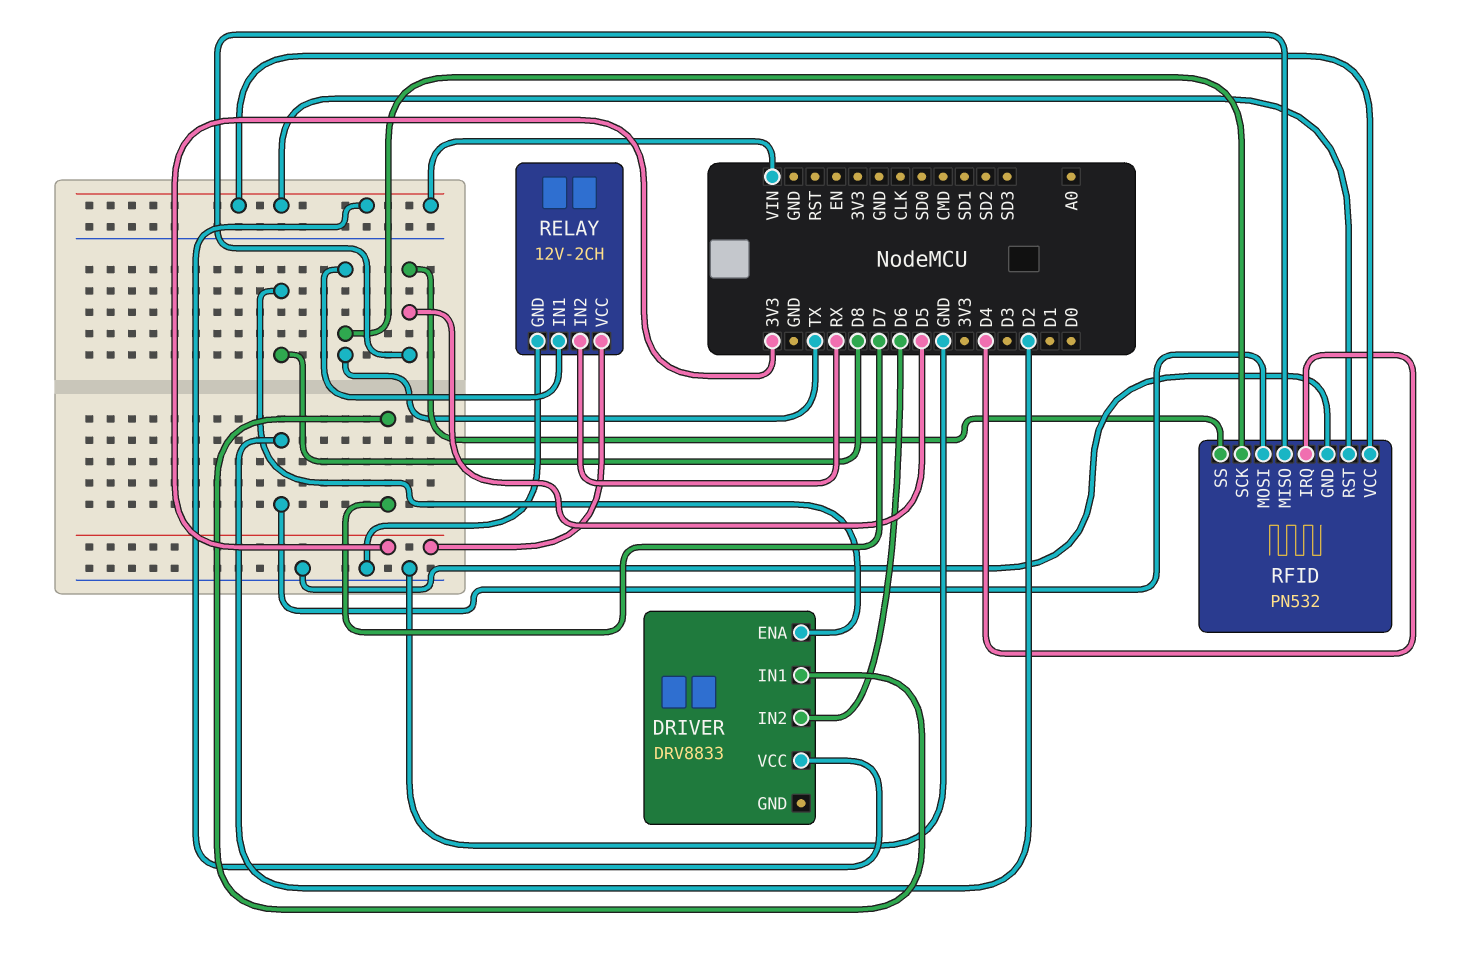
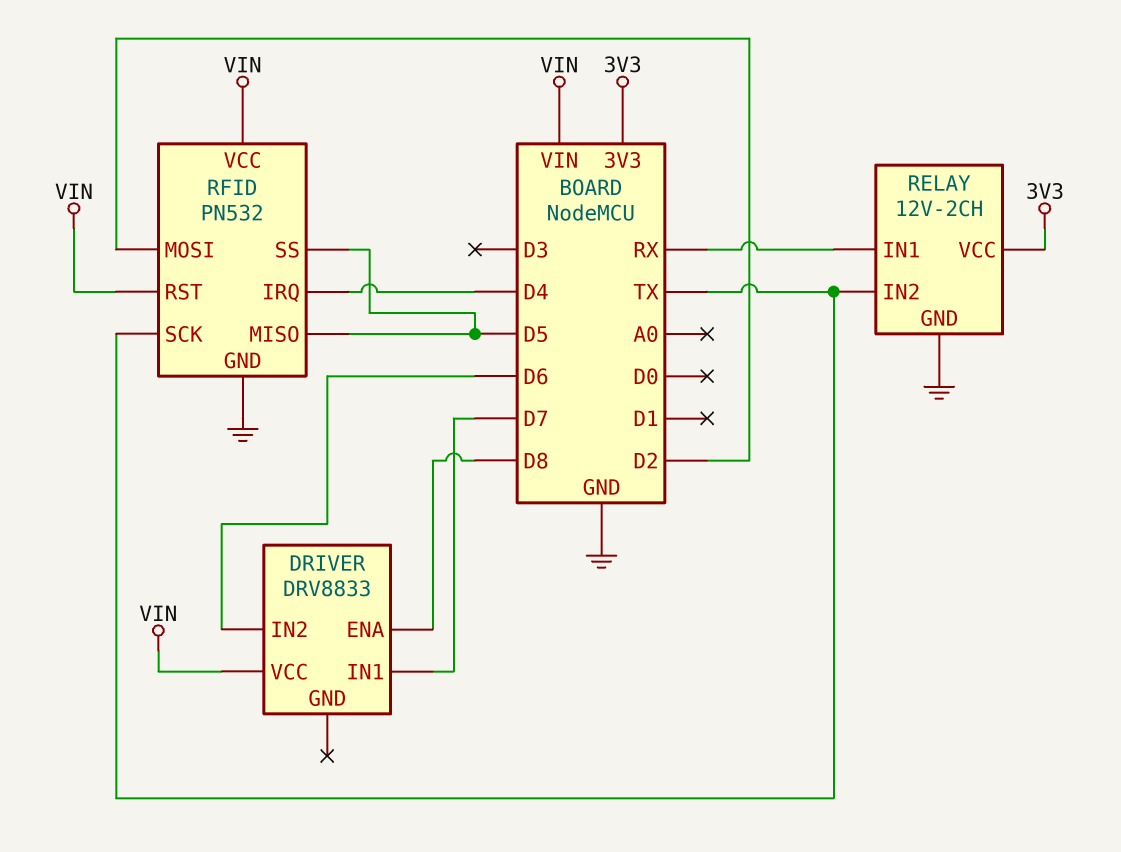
RELAY pin IN1: TX -> RX
RELAY pin IN2: RX -> TX

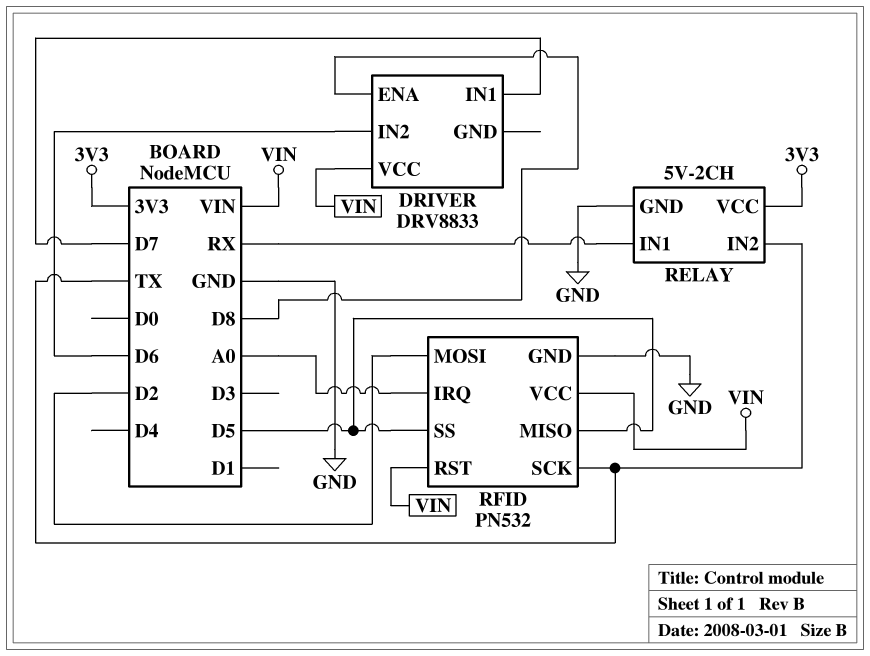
RELAY: 12V-2CH -> 5V-2CH
RFID pin IRQ: D4 -> A0

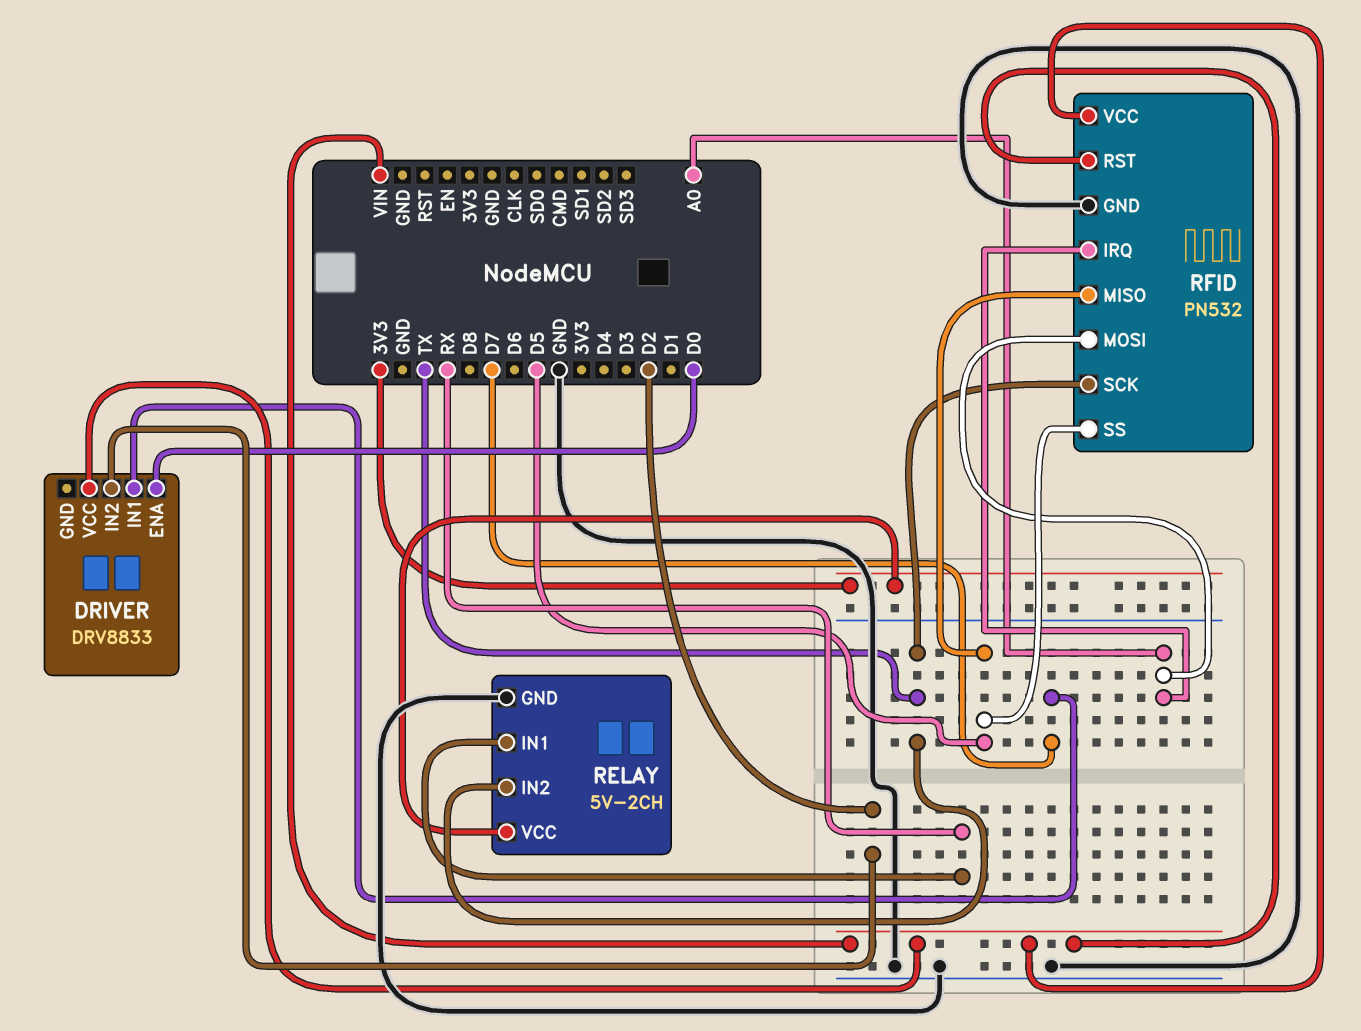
DRIVER pin ENA: D8 -> D0
DRIVER pin IN2: D6 -> D2
RFID pin MOSI: D2 -> A0

